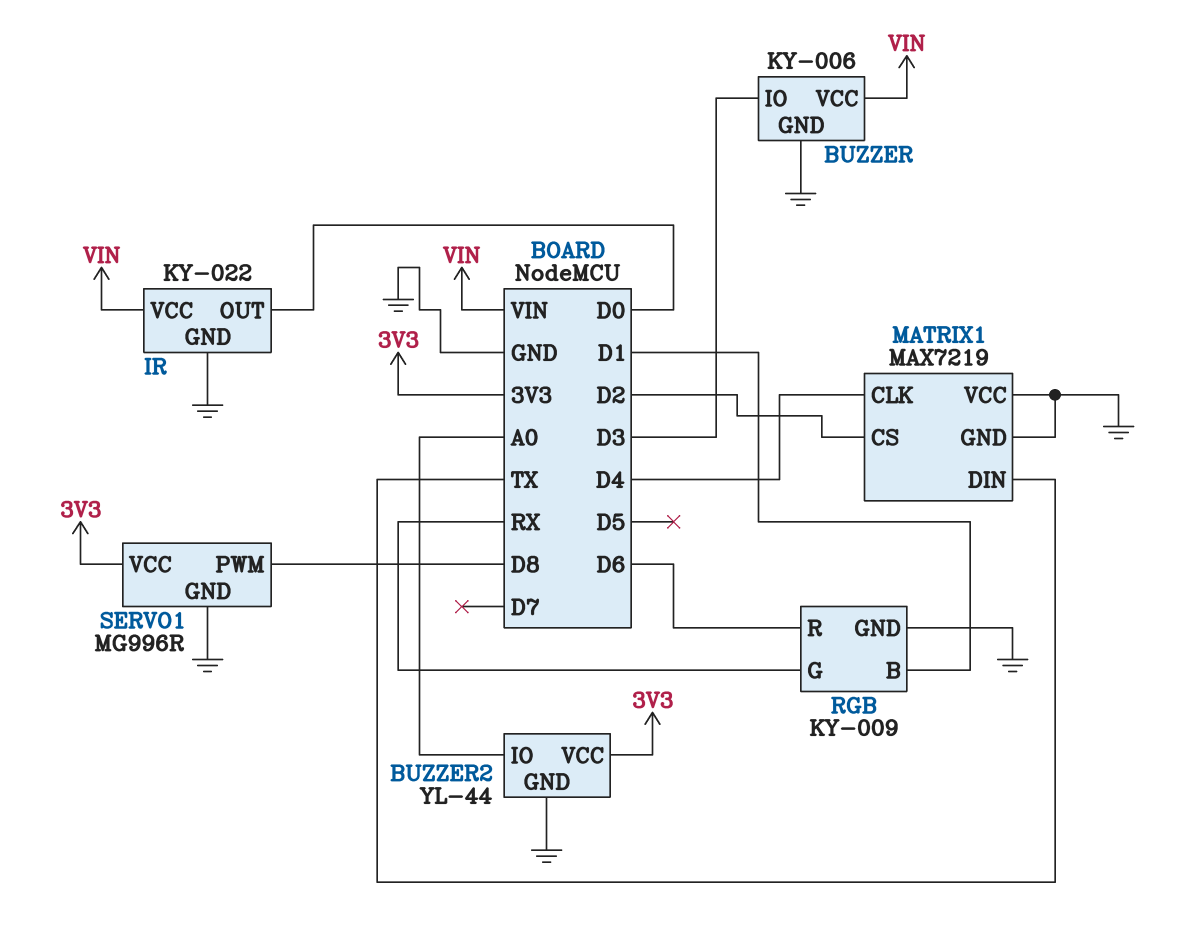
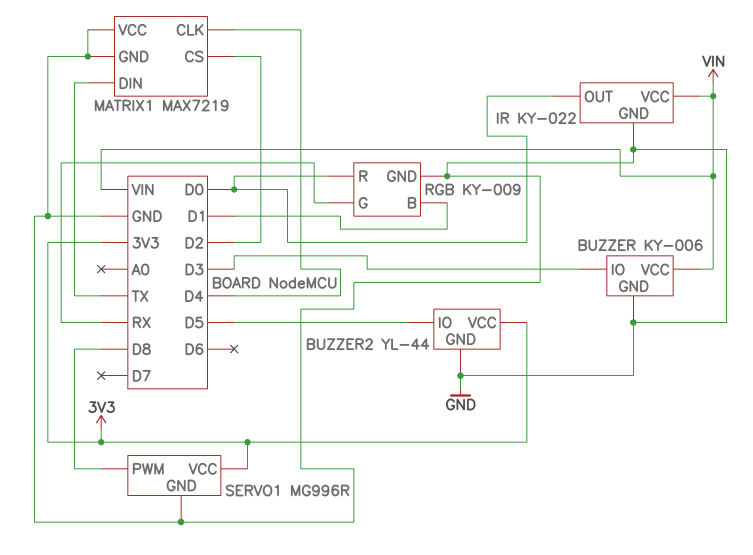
BUZZER2 pin IO: A0 -> D5
RGB pin R: D6 -> D0

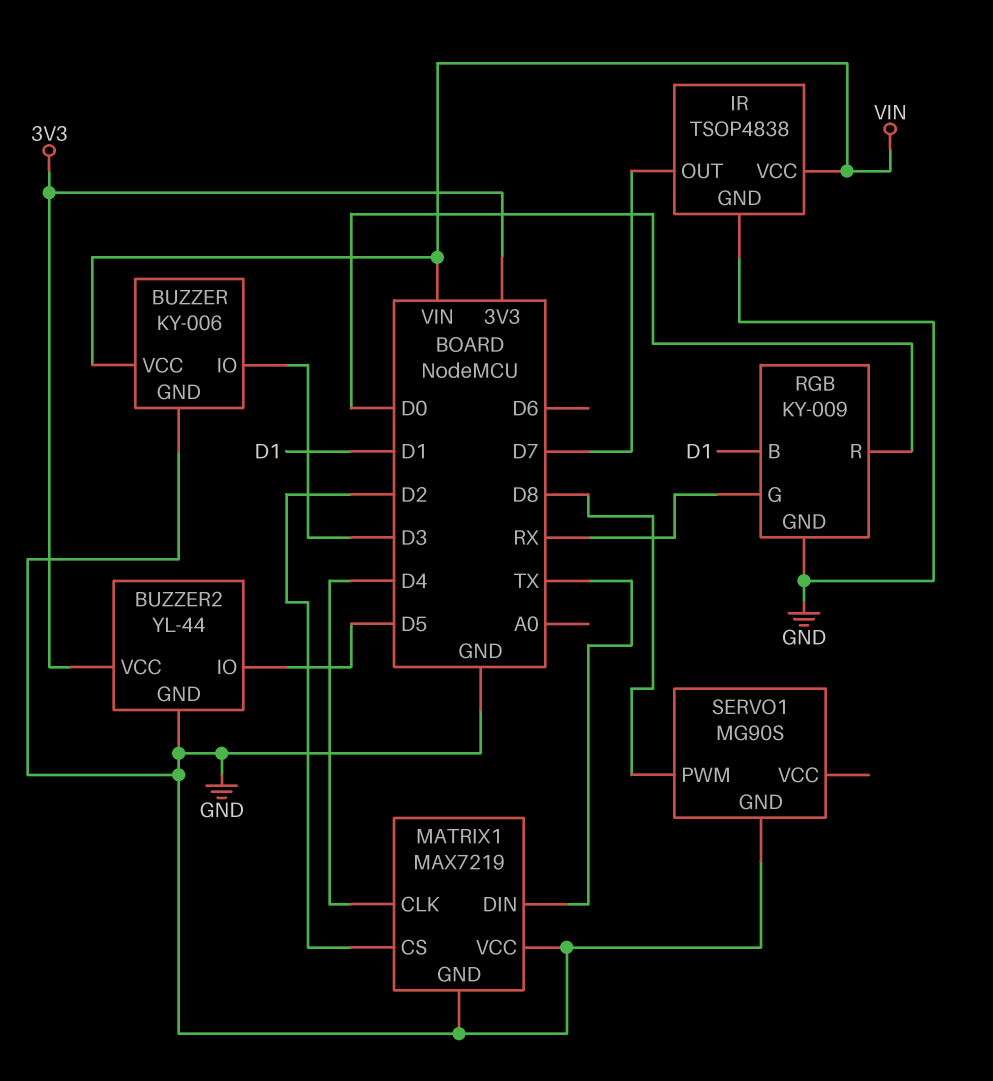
IR: KY-022 -> TSOP4838
IR pin OUT: D0 -> D7
SERVO1: MG996R -> MG90S
SERVO1 pin VCC: 3V3 -> none

